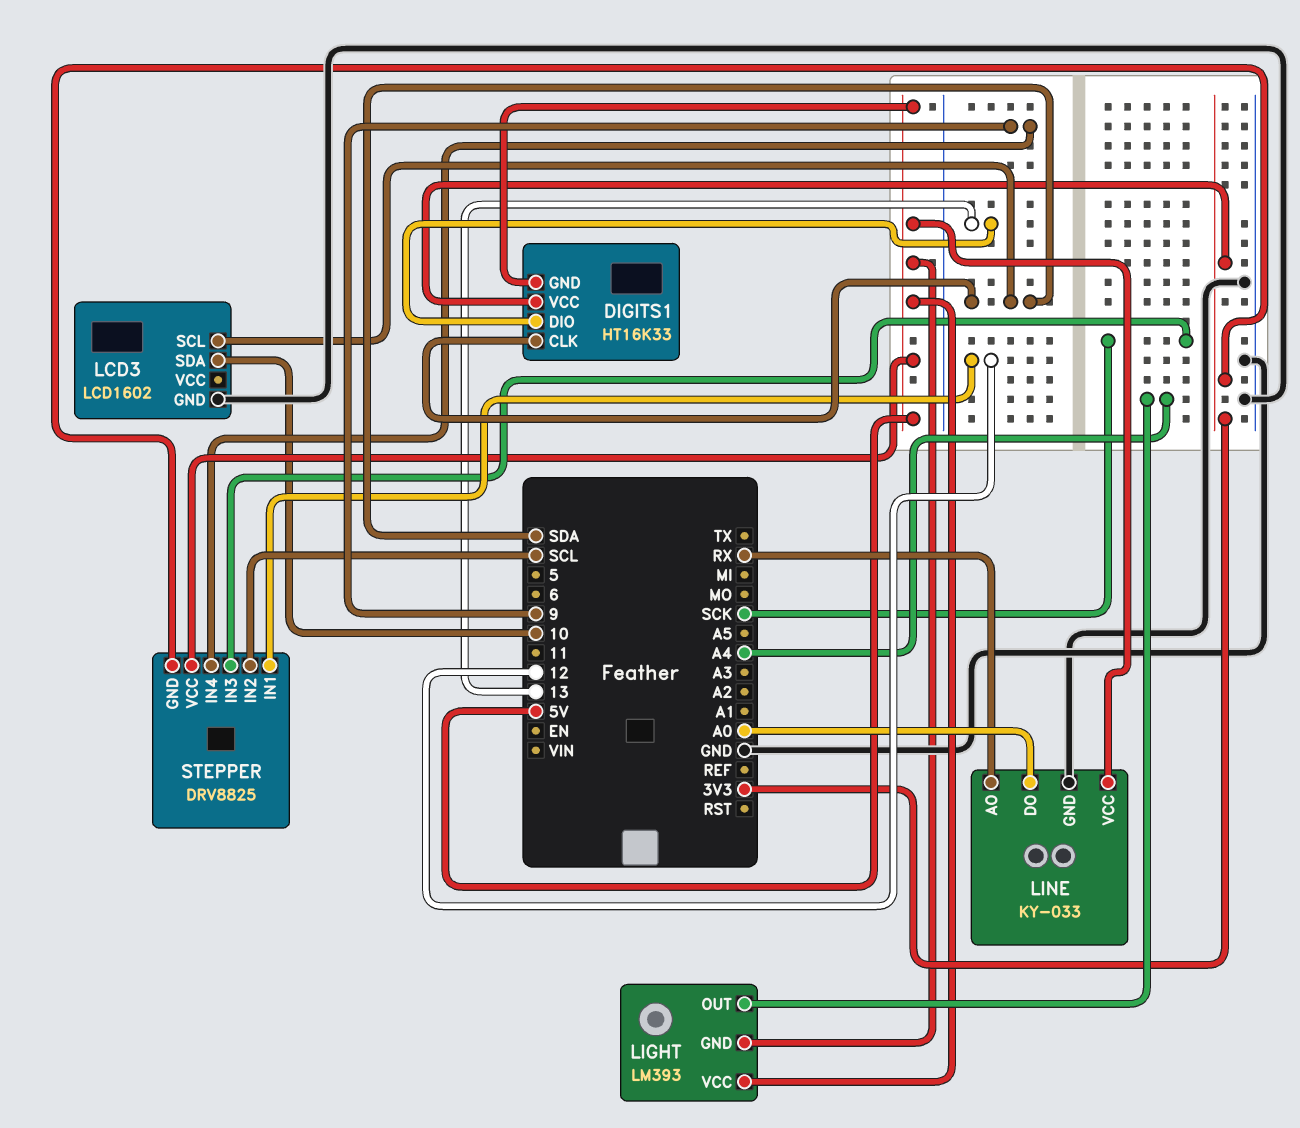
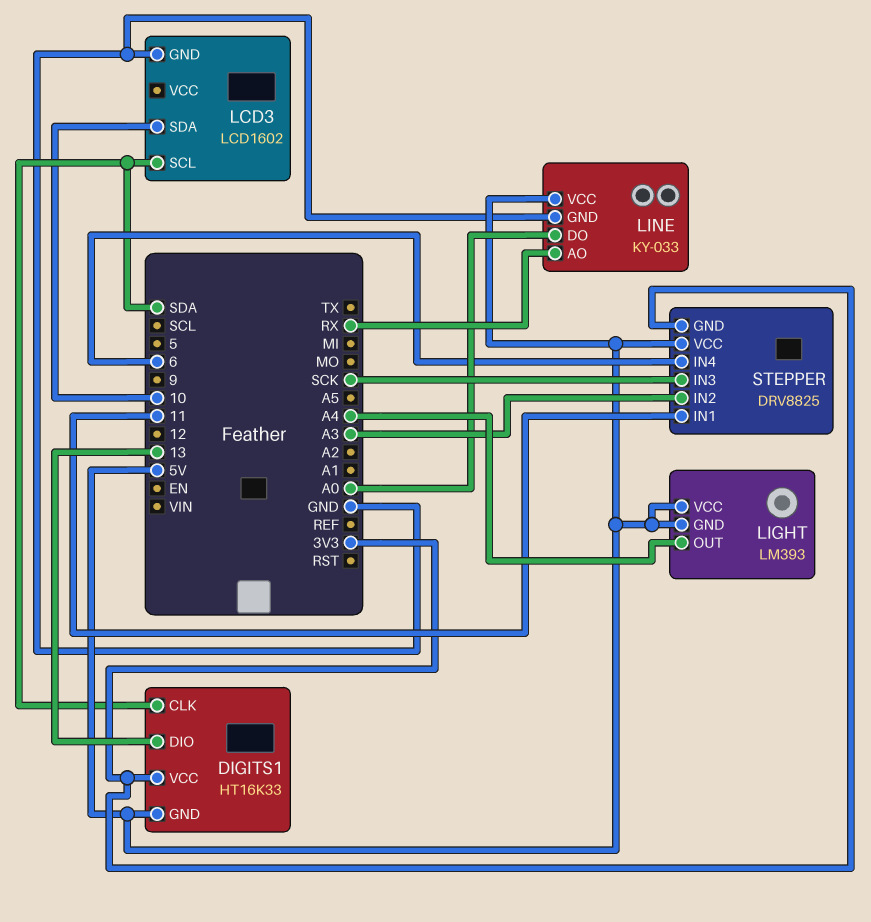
STEPPER pin IN1: 12 -> 11
STEPPER pin IN2: SCL -> A3
STEPPER pin IN4: 9 -> 6

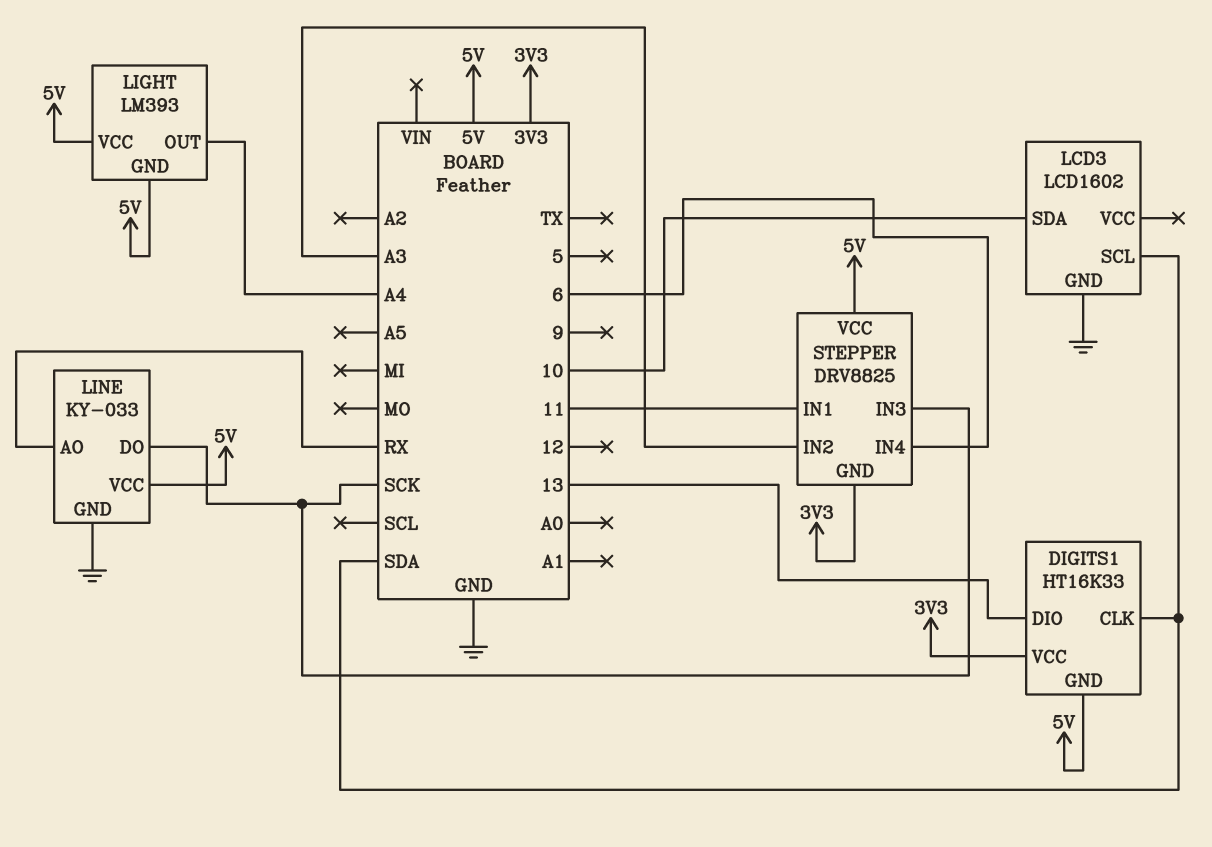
LINE pin DO: A0 -> SCK

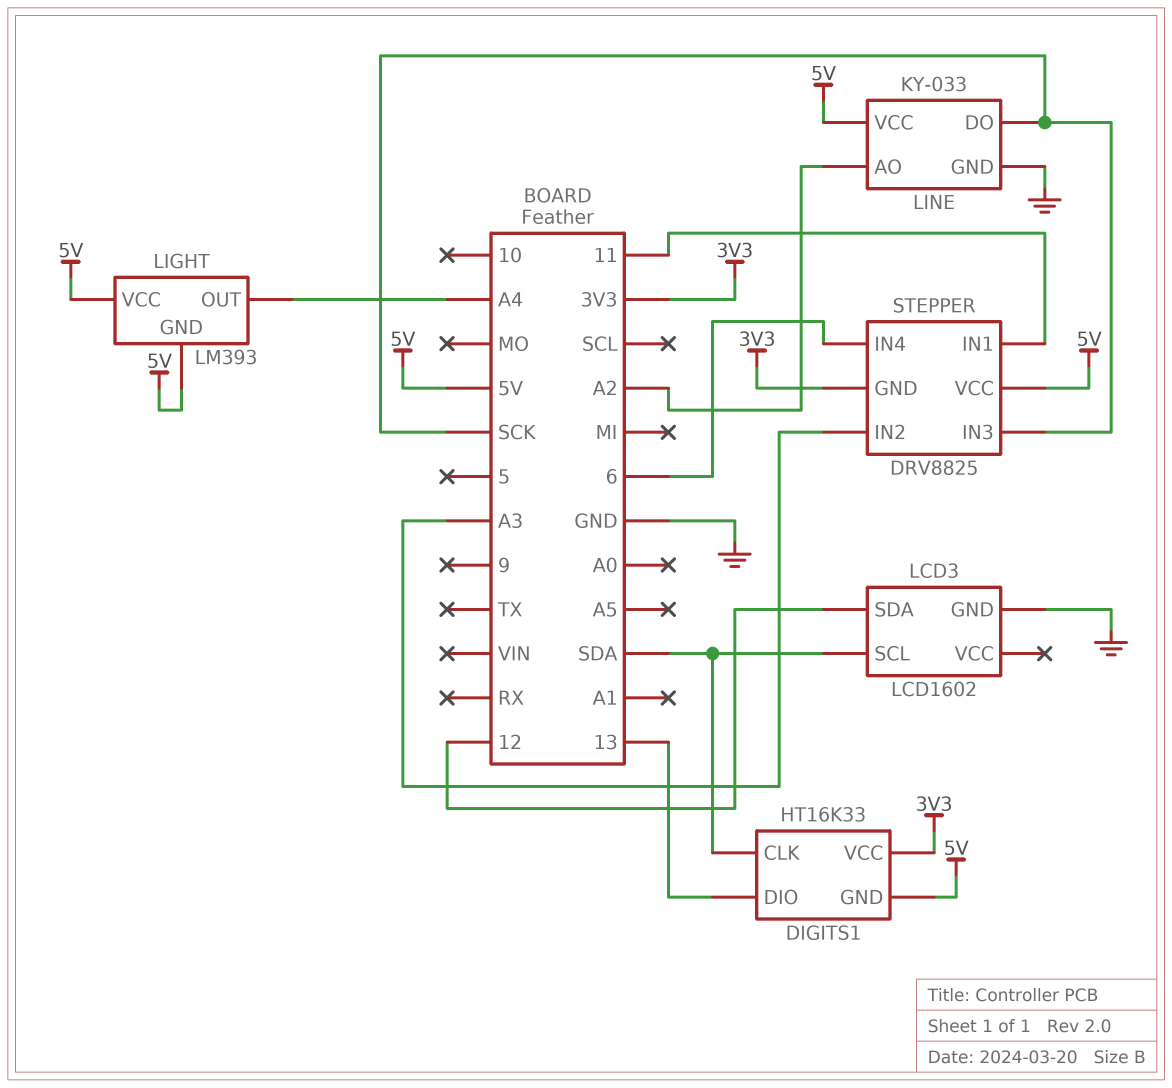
LCD3 pin SDA: 10 -> 12
LINE pin AO: RX -> A2

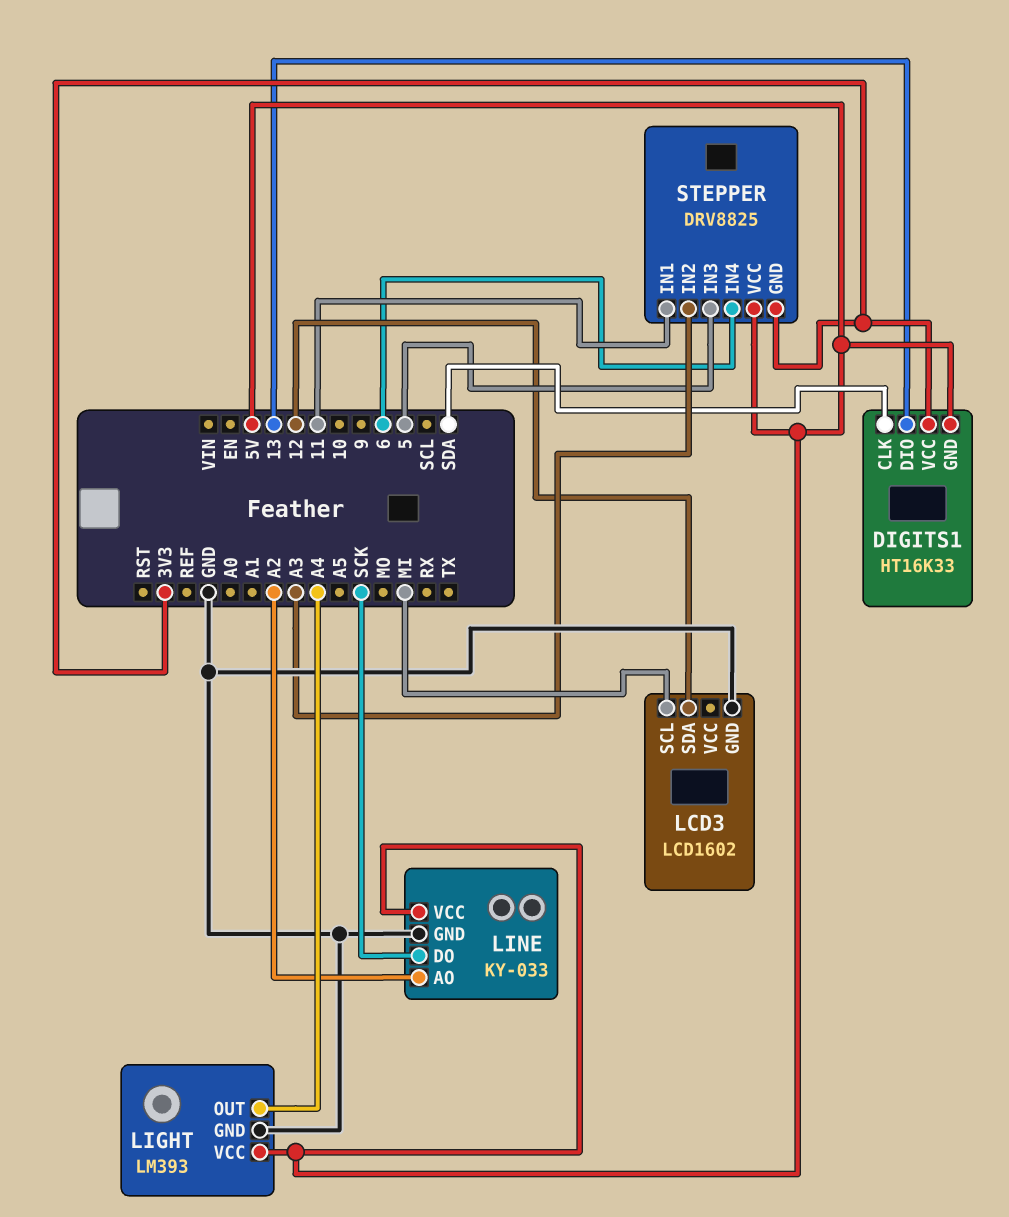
LCD3 pin SCL: SDA -> MI
LIGHT pin GND: 5V -> GND
STEPPER pin IN3: SCK -> 5

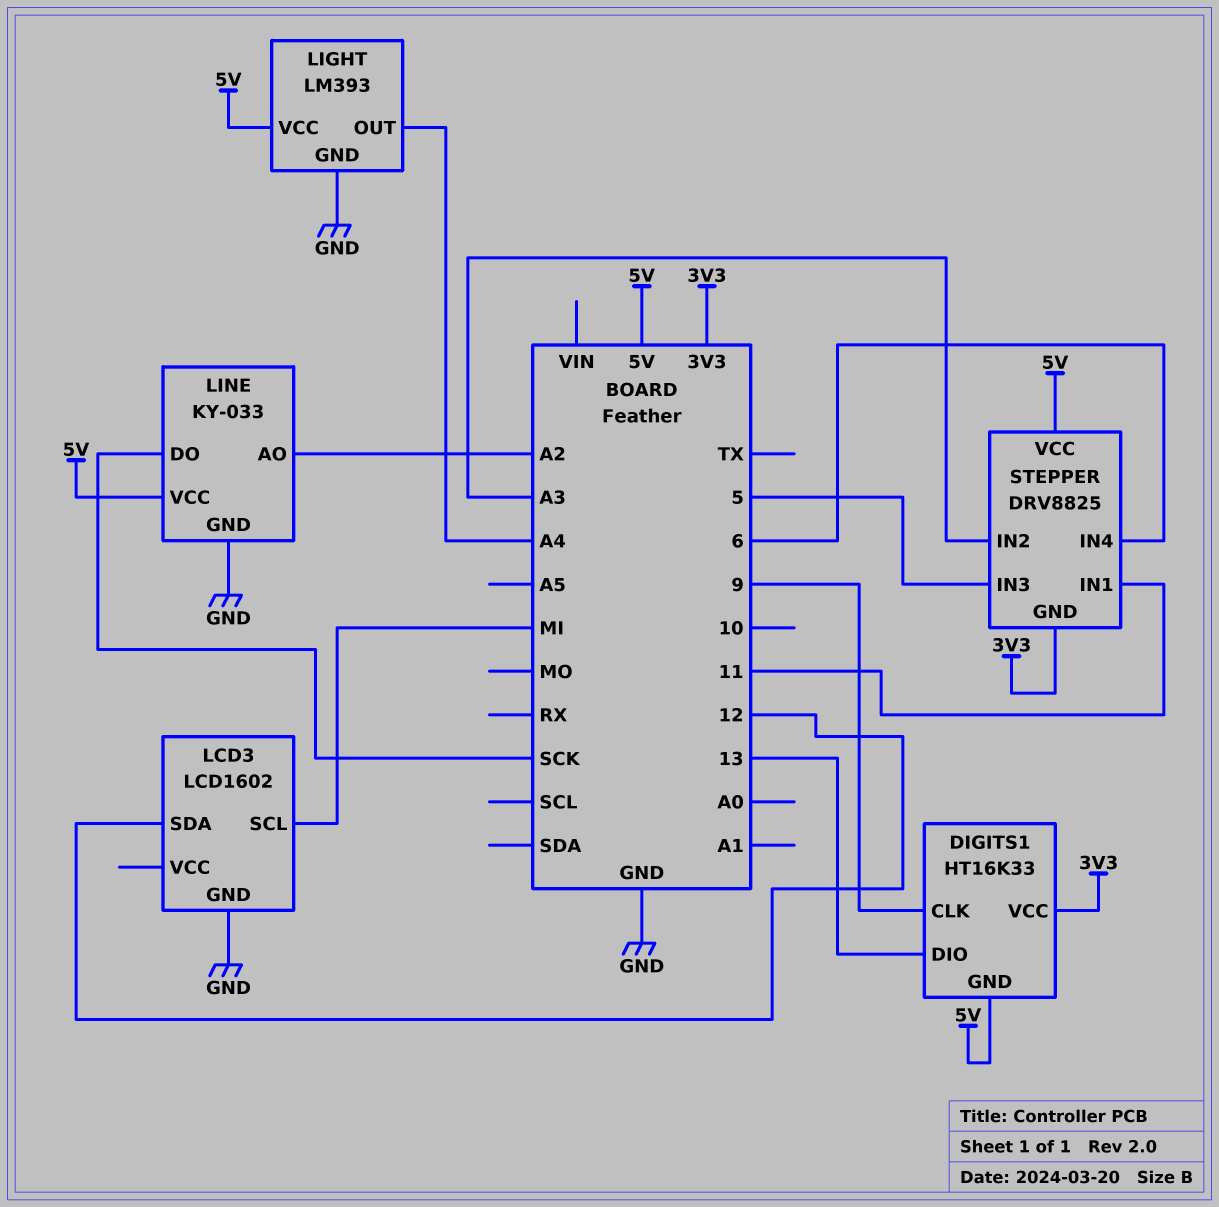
DIGITS1 pin CLK: SDA -> 9

